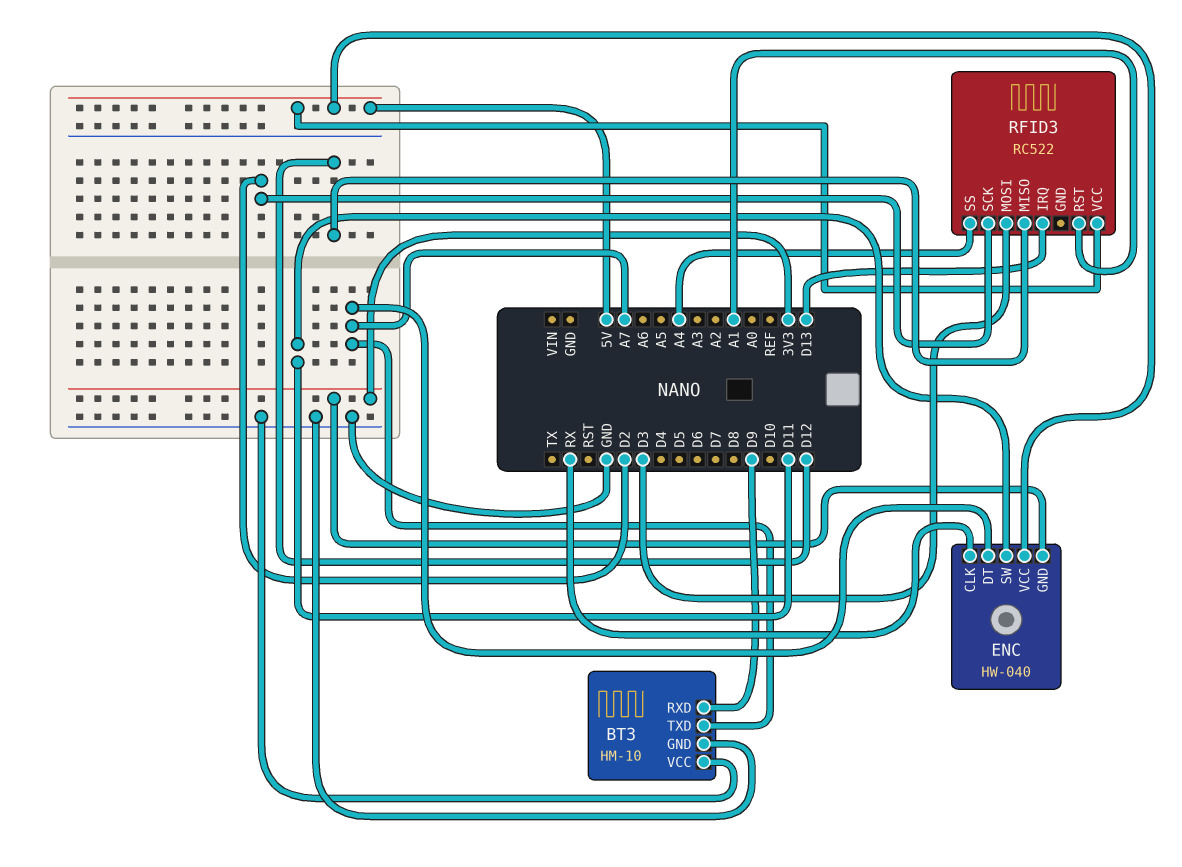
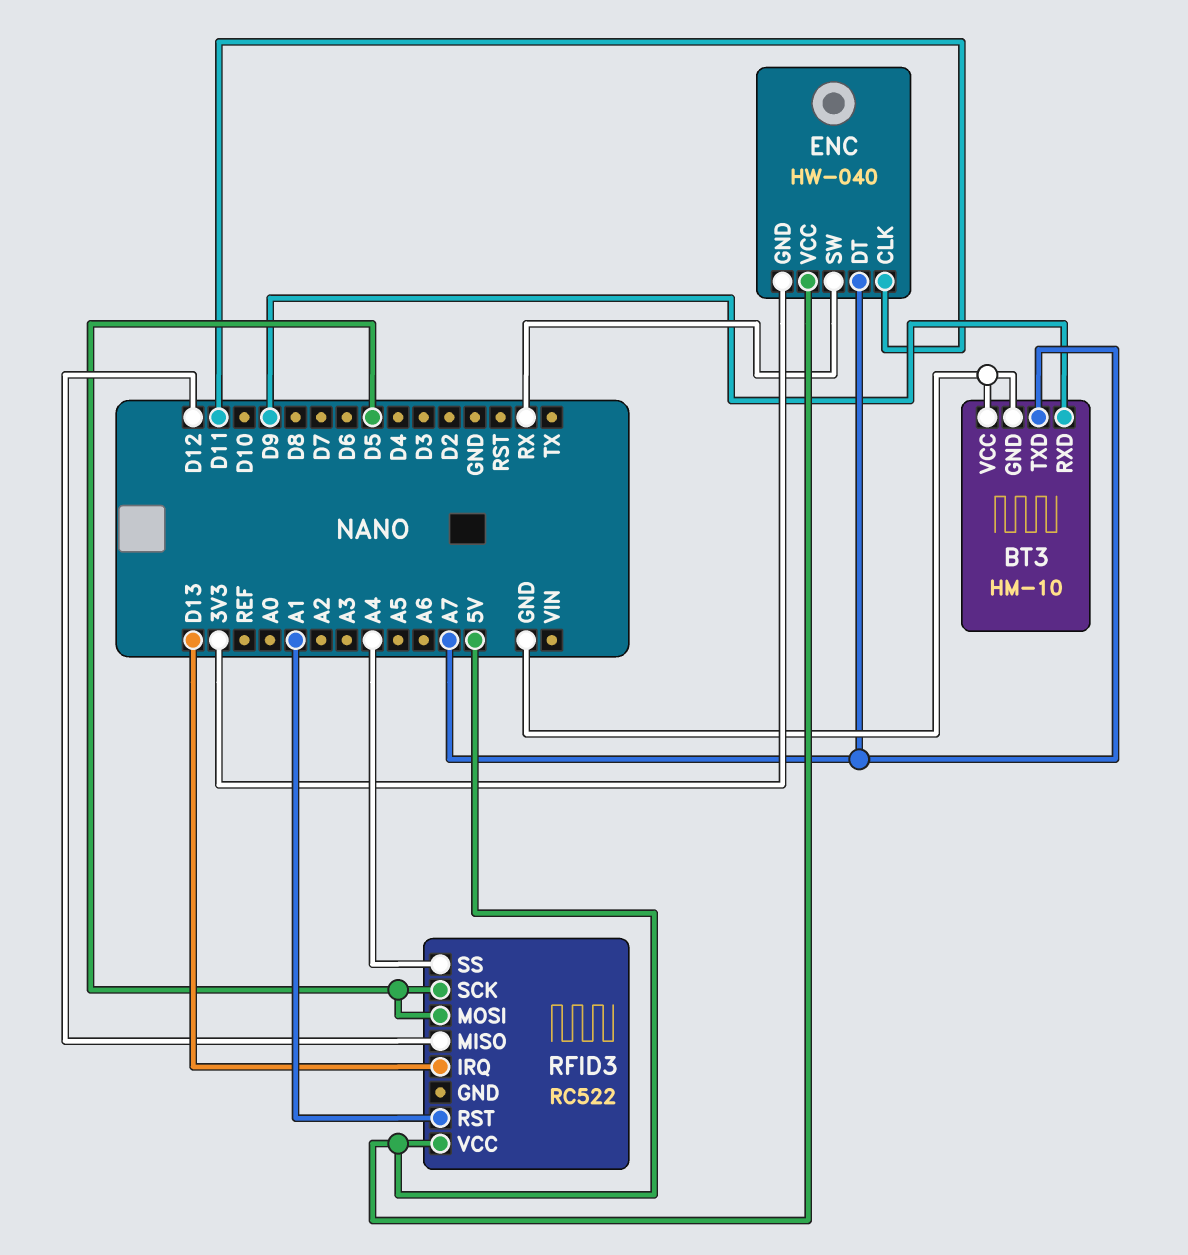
ENC pin CLK: RX -> D11
ENC pin SW: D11 -> RX
RFID3 pin MOSI: D3 -> D5
RFID3 pin SCK: D2 -> D5

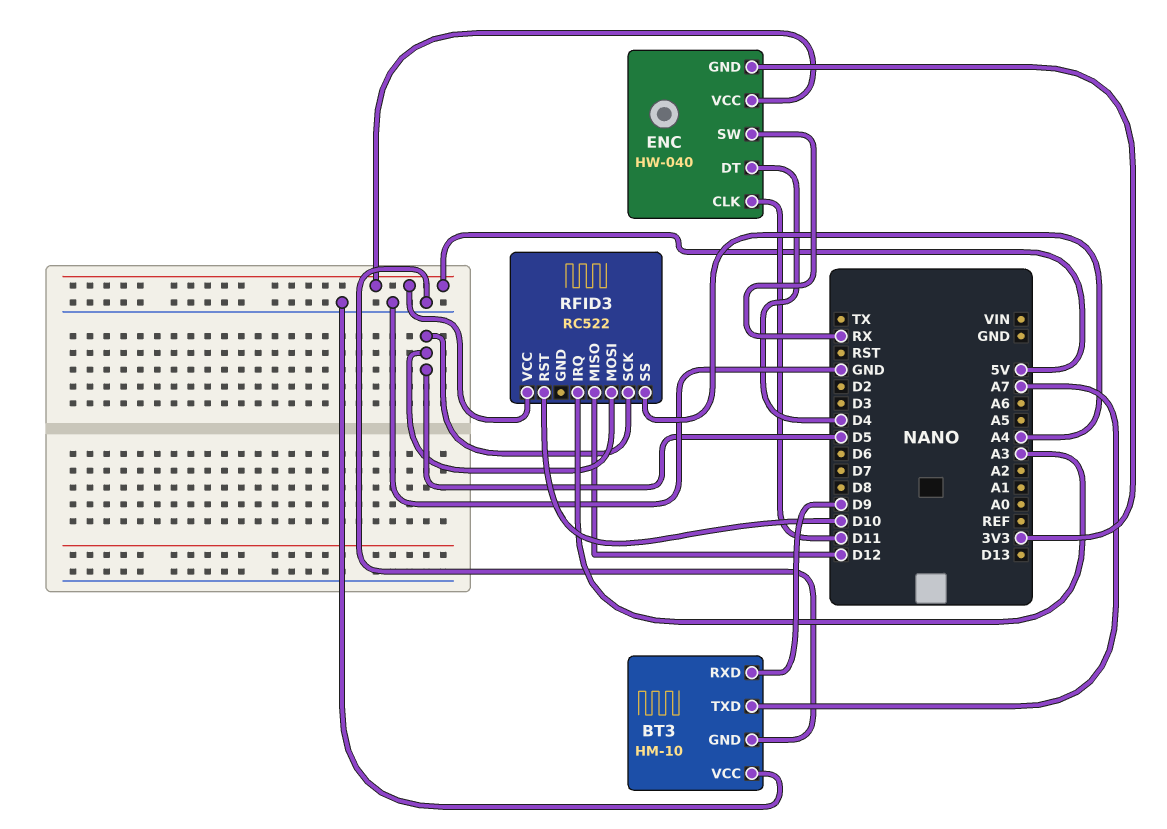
ENC pin DT: A7 -> D4
RFID3 pin IRQ: D13 -> A3
RFID3 pin RST: A1 -> D10

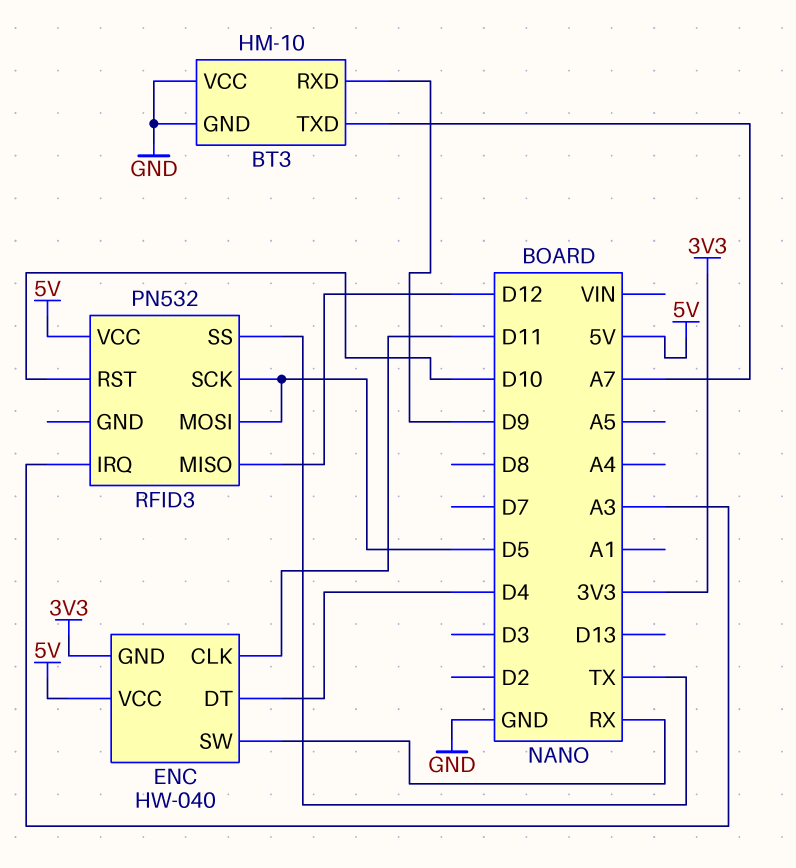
RFID3: RC522 -> PN532
RFID3 pin SS: A4 -> TX

